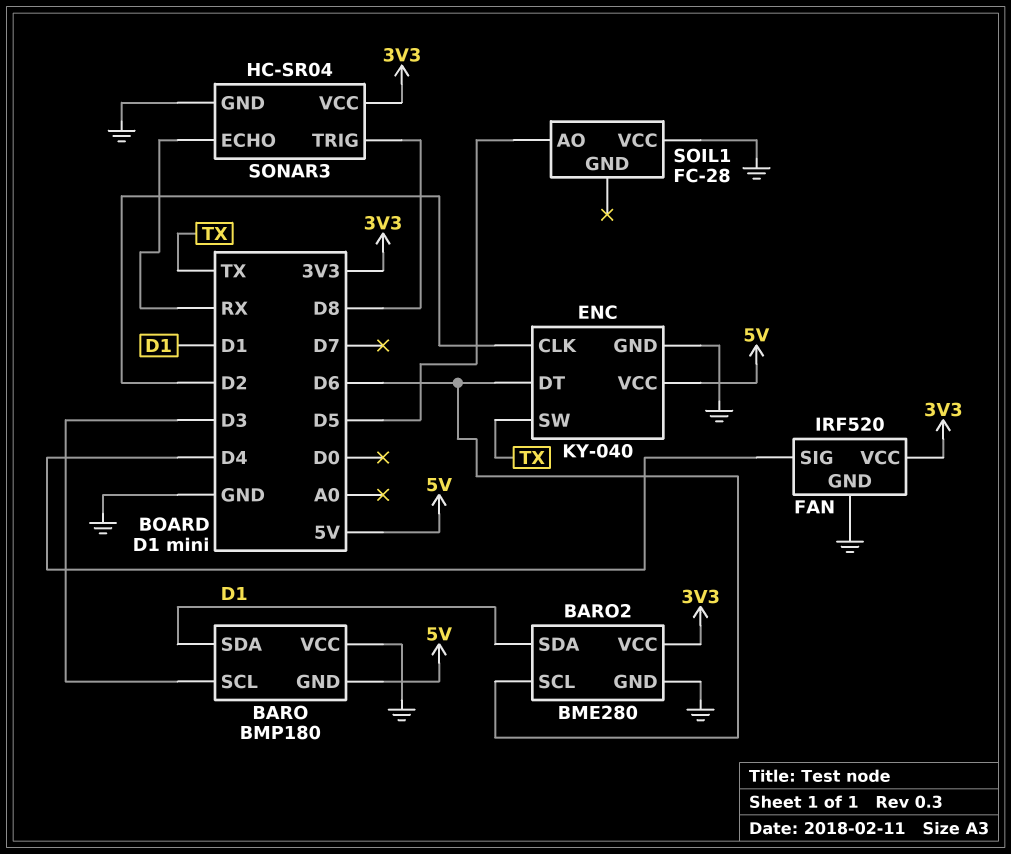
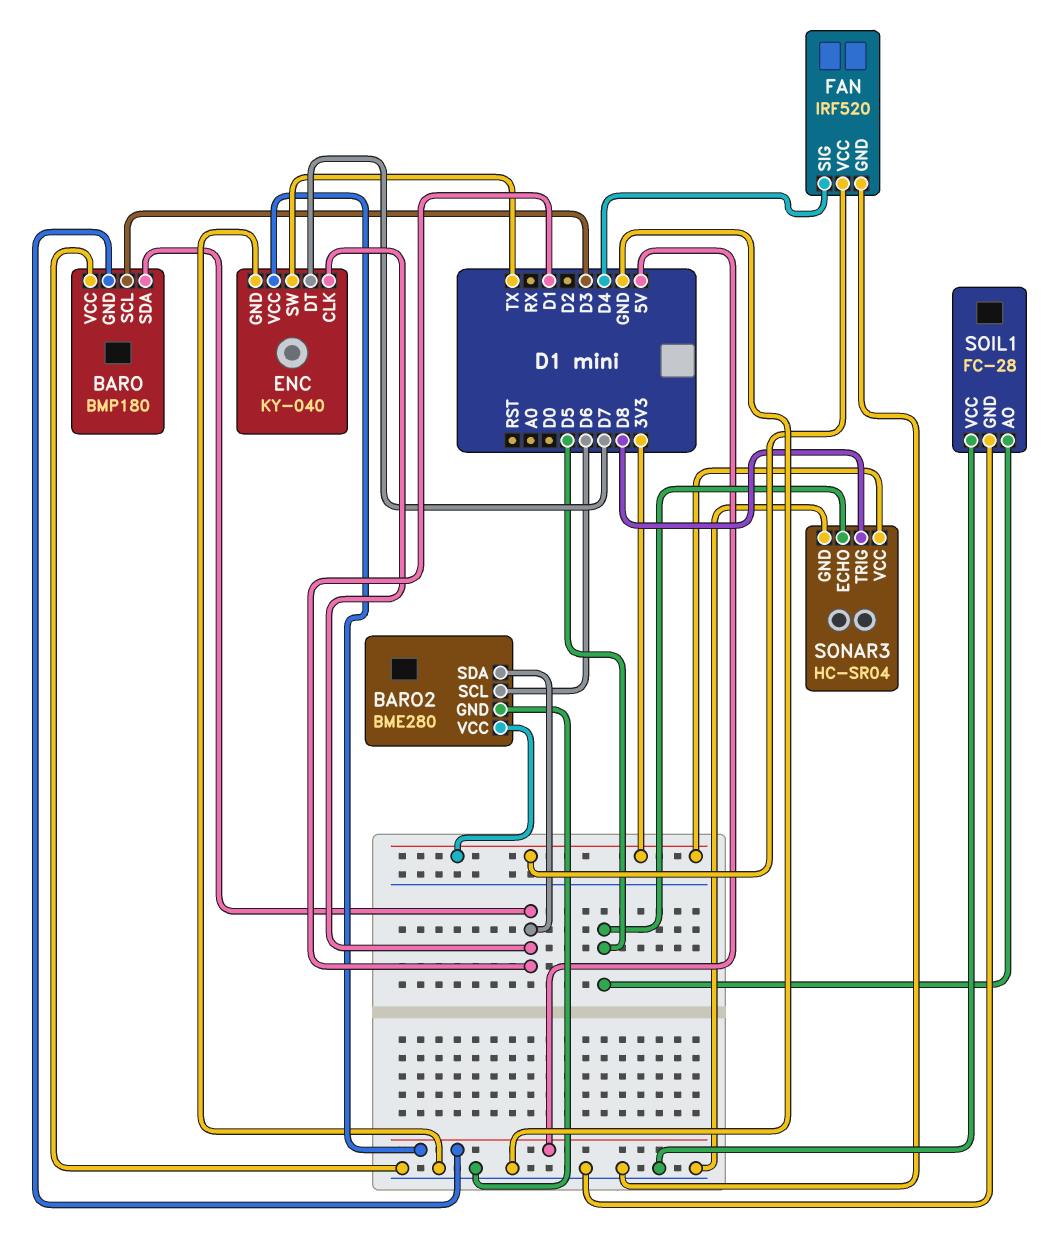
ENC pin CLK: D2 -> D1
ENC pin DT: D6 -> D7
SOIL1 pin GND: none -> GND
SONAR3 pin ECHO: RX -> D5

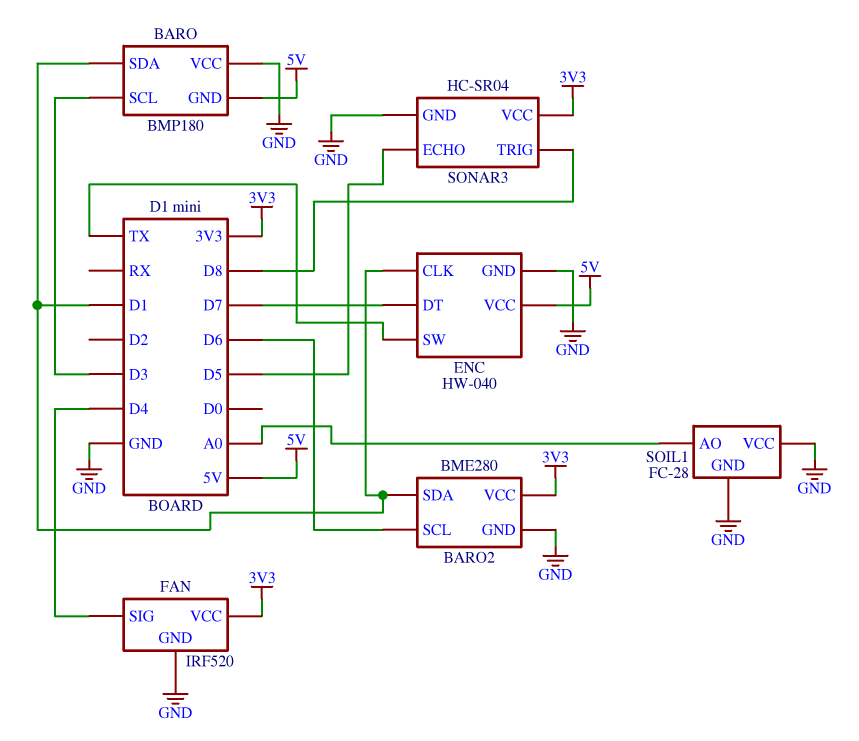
ENC: KY-040 -> HW-040
SOIL1 pin AO: D5 -> A0

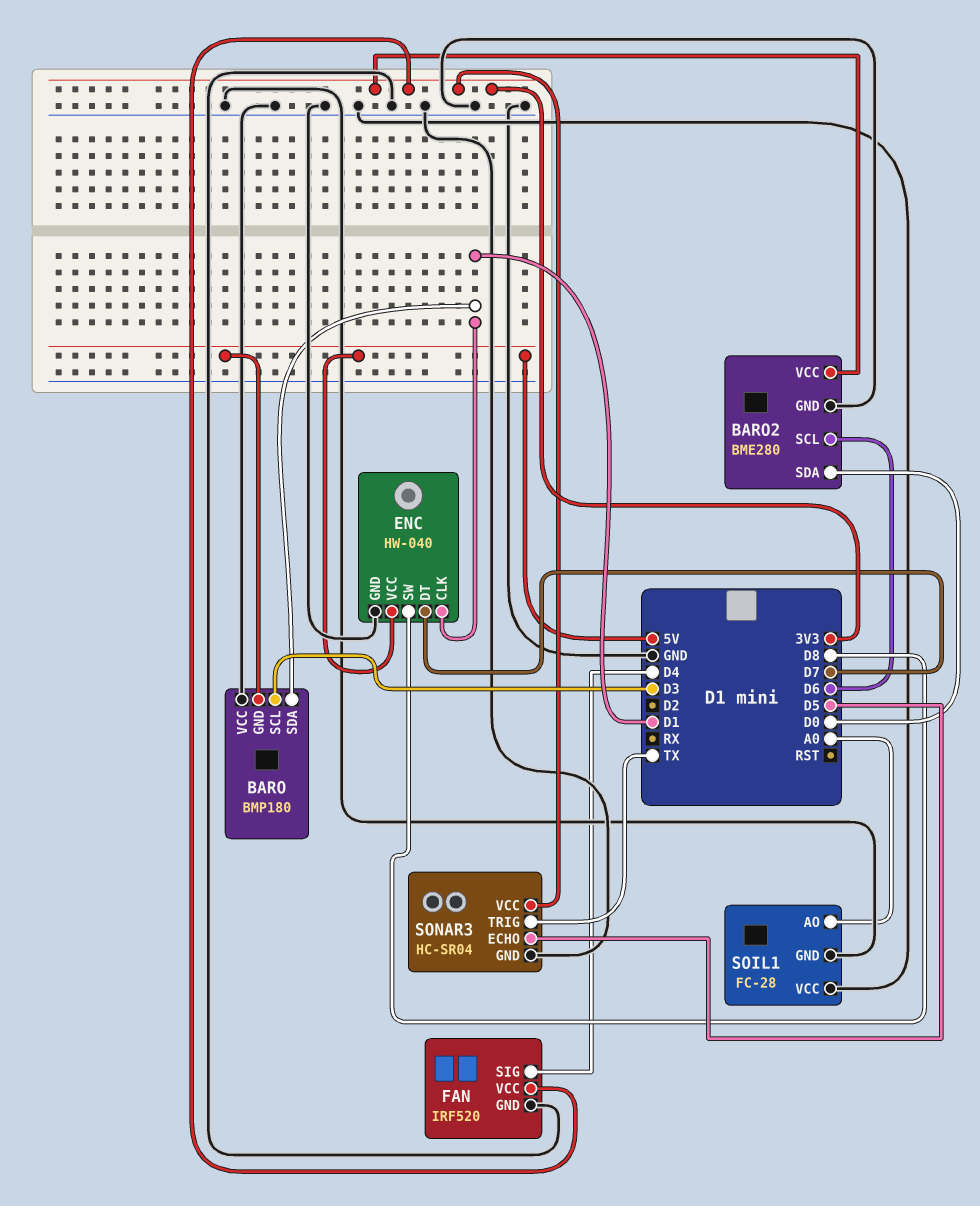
BARO2 pin SDA: D1 -> D0
ENC pin SW: TX -> D8
SONAR3 pin TRIG: D8 -> TX

